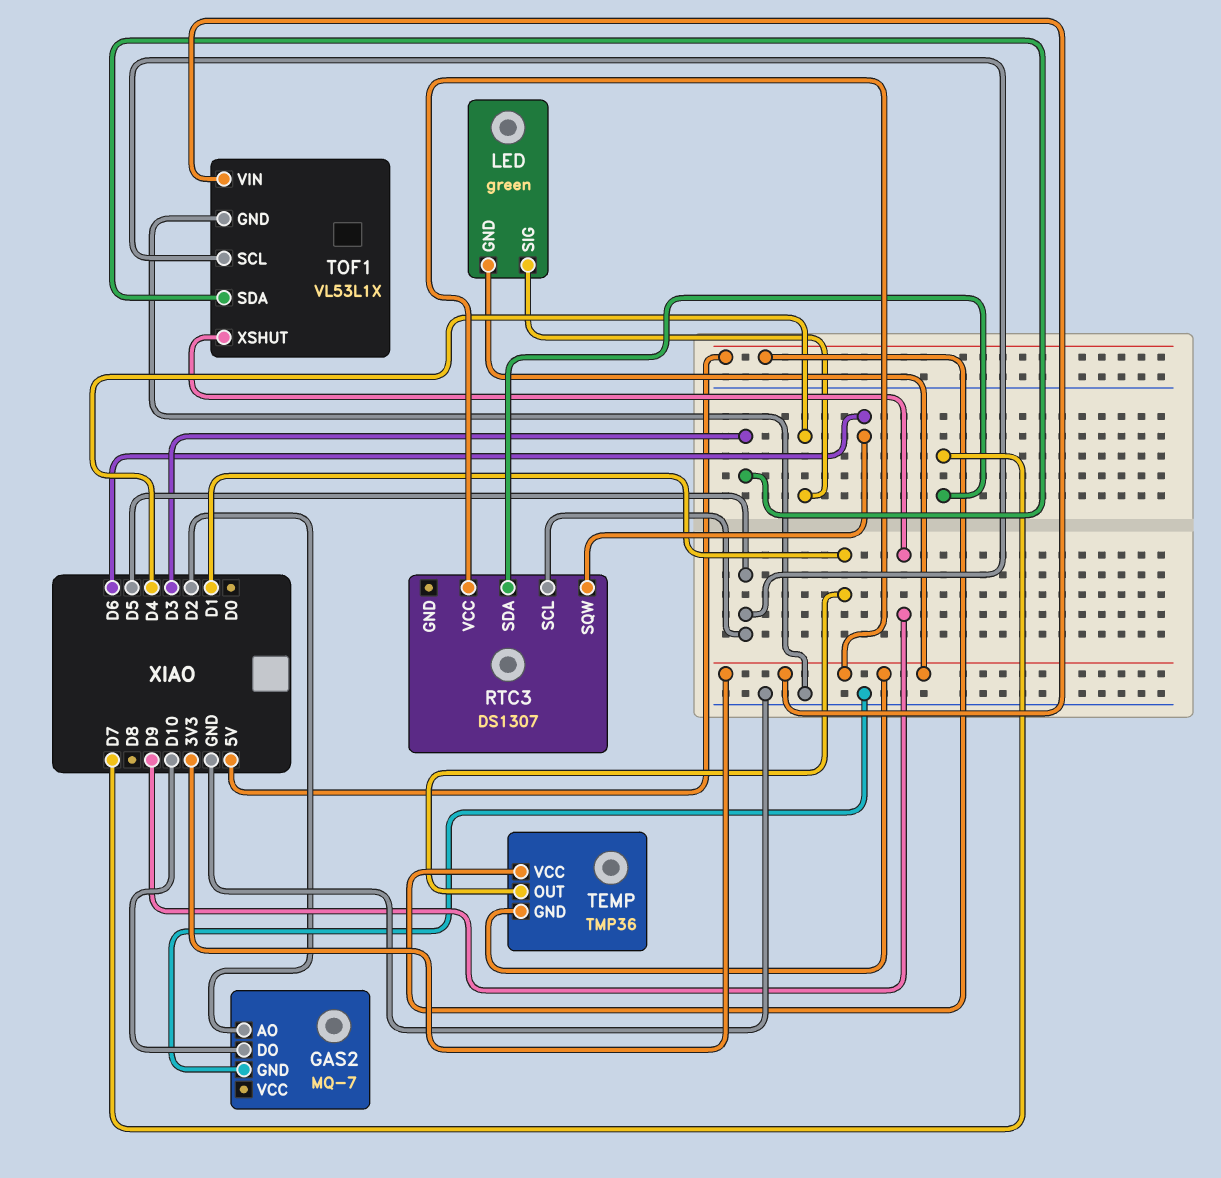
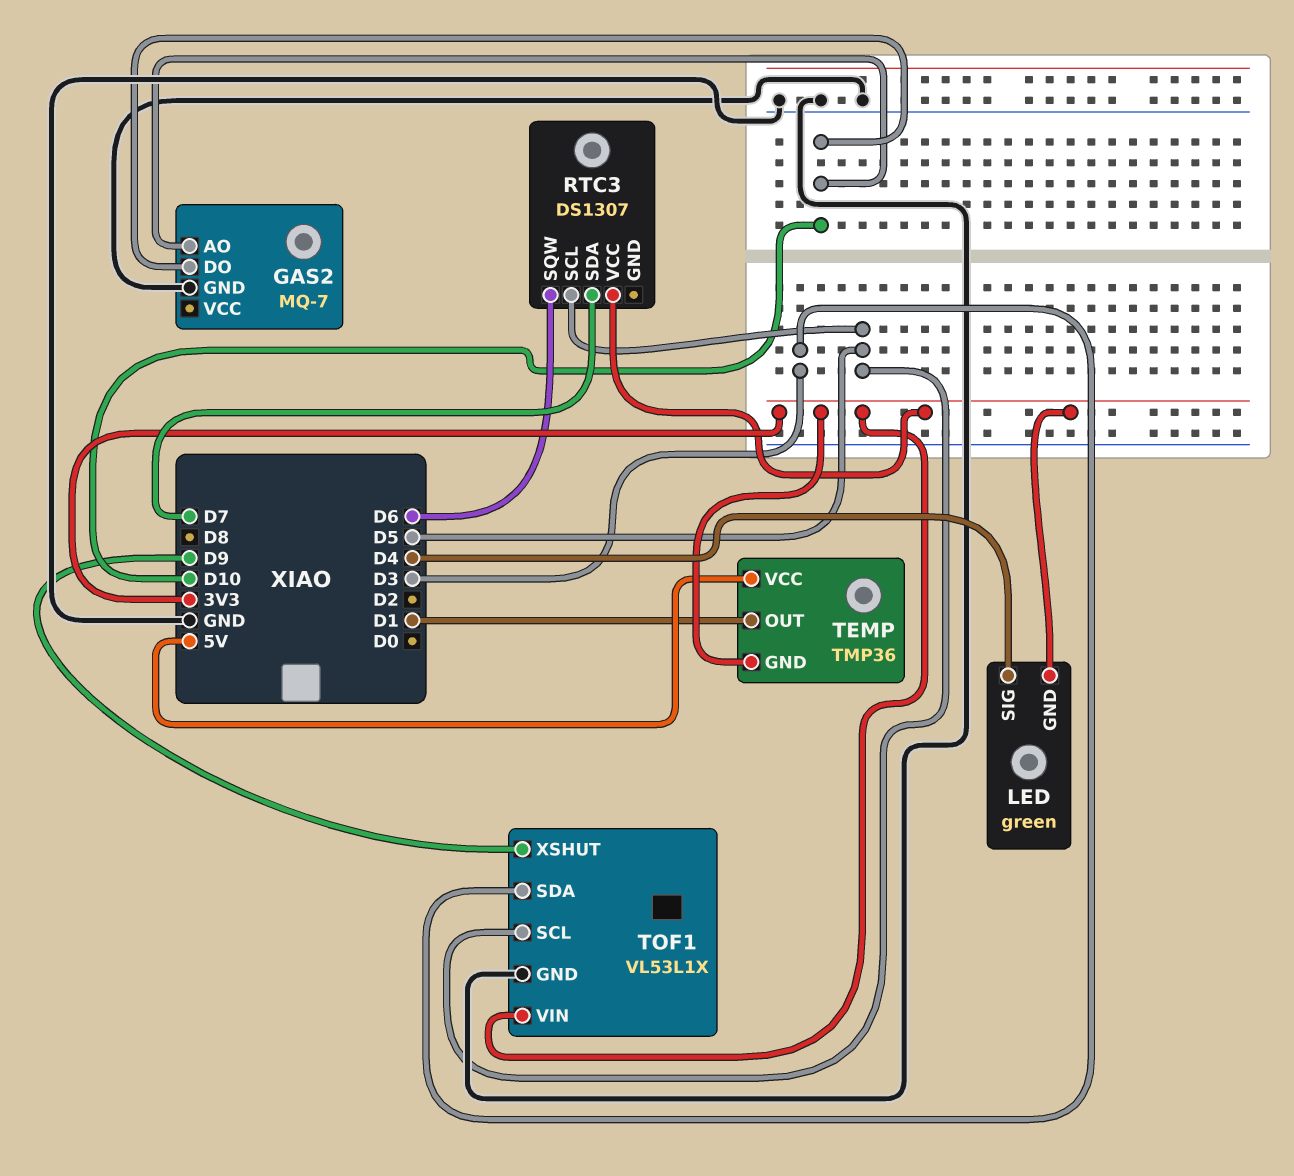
GAS2 pin AO: D2 -> D10

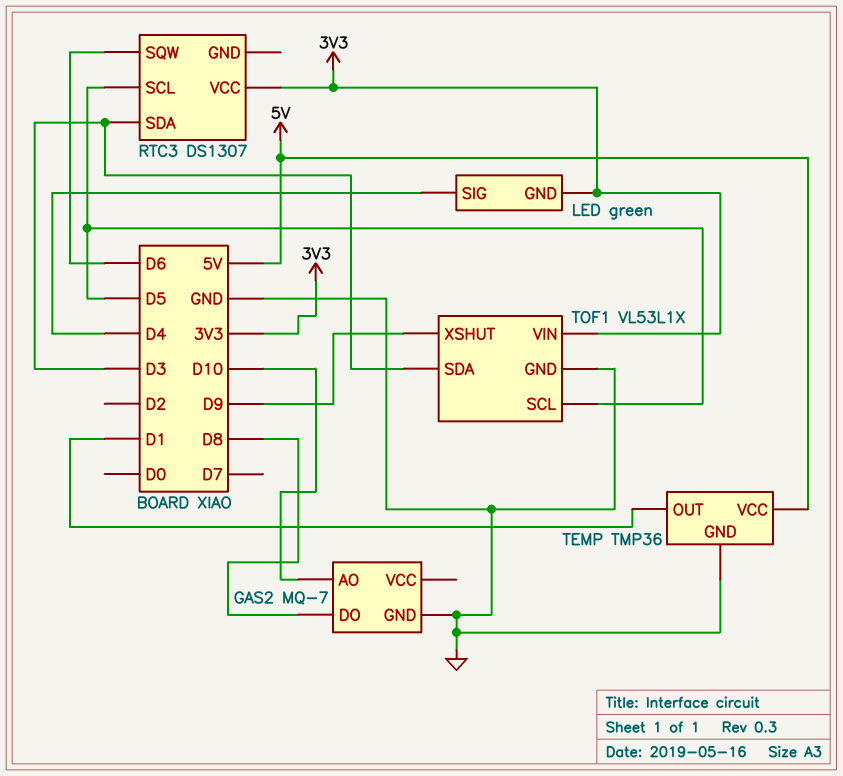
GAS2 pin DO: D10 -> D8
RTC3 pin SDA: D7 -> D3
TEMP pin GND: 3V3 -> GND

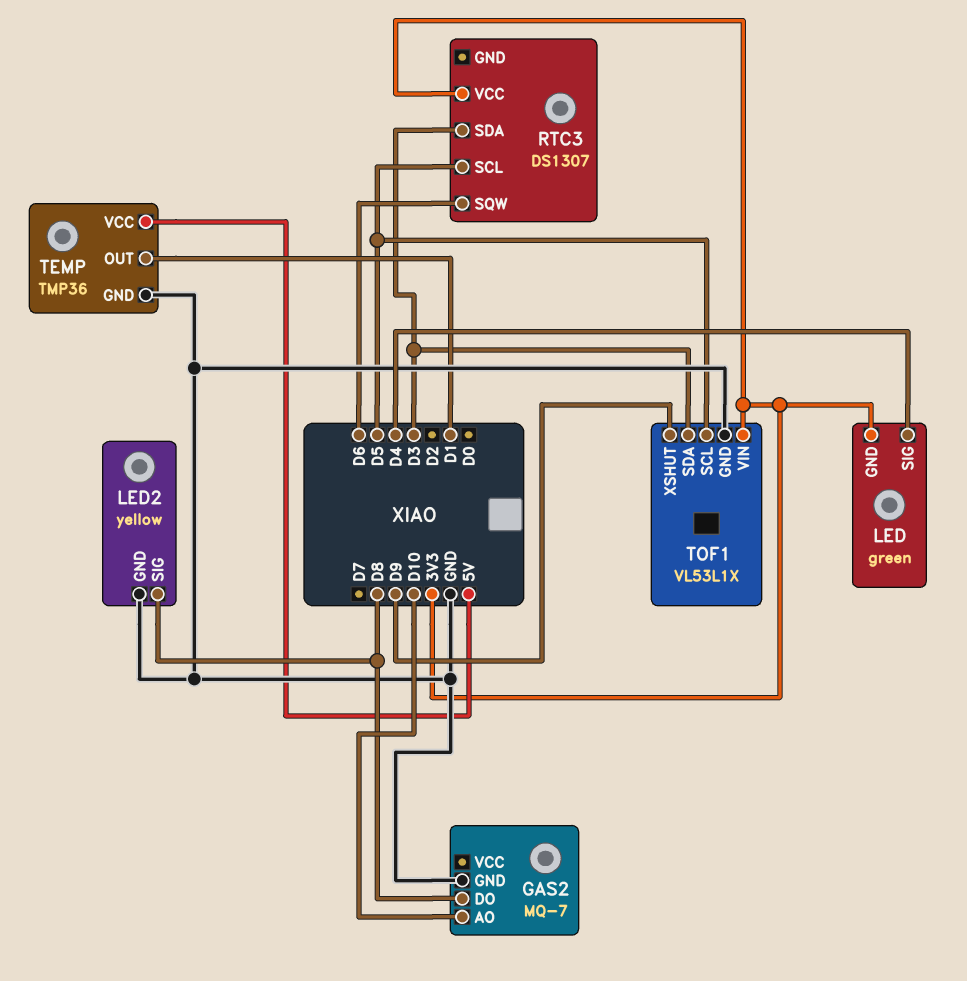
LED2: none -> yellow
LED2 pin GND: none -> GND
LED2 pin SIG: none -> D8

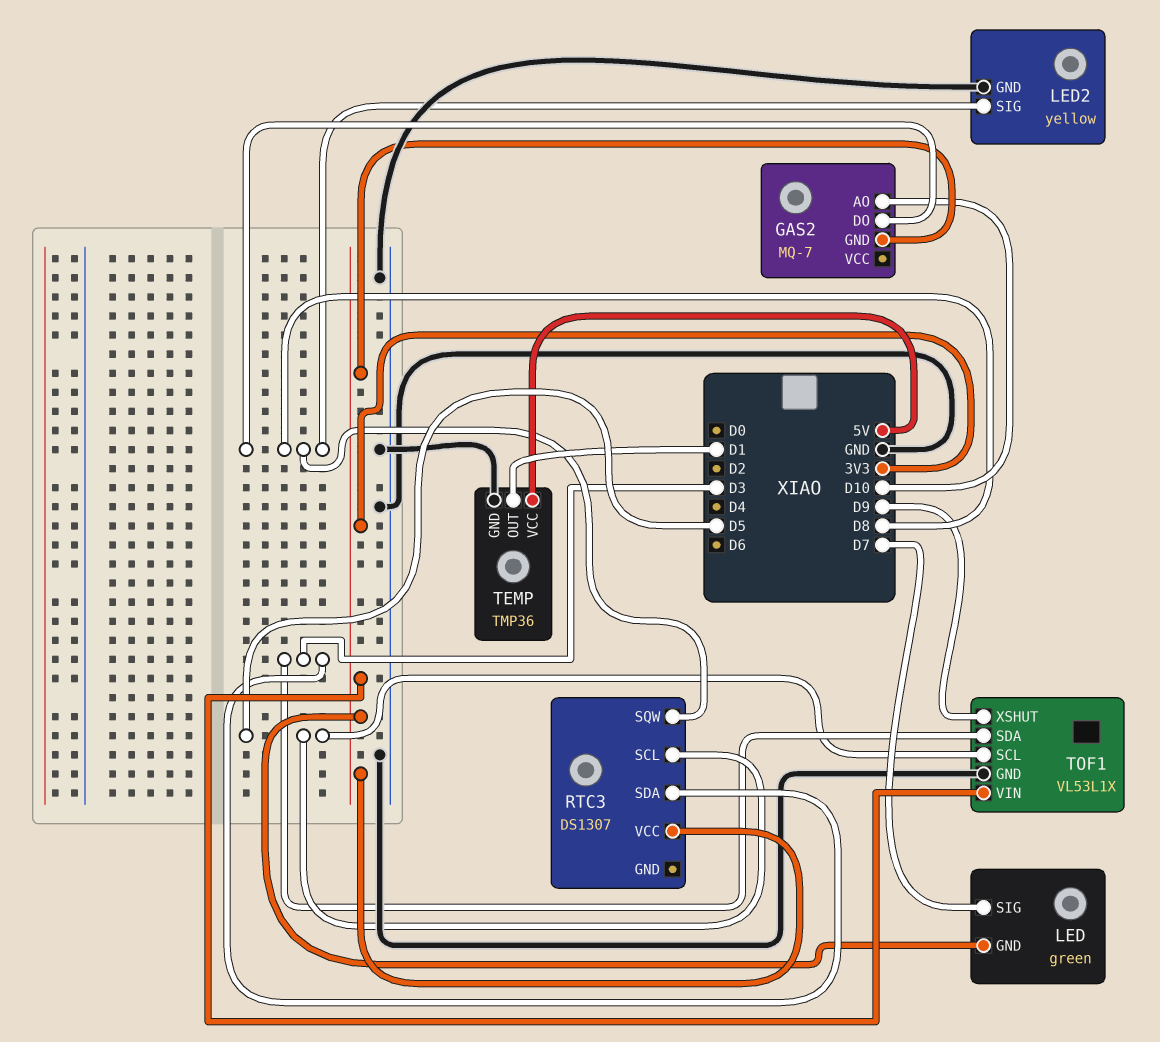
GAS2 pin GND: GND -> 3V3
LED pin SIG: D4 -> D7
RTC3 pin SQW: D6 -> D8

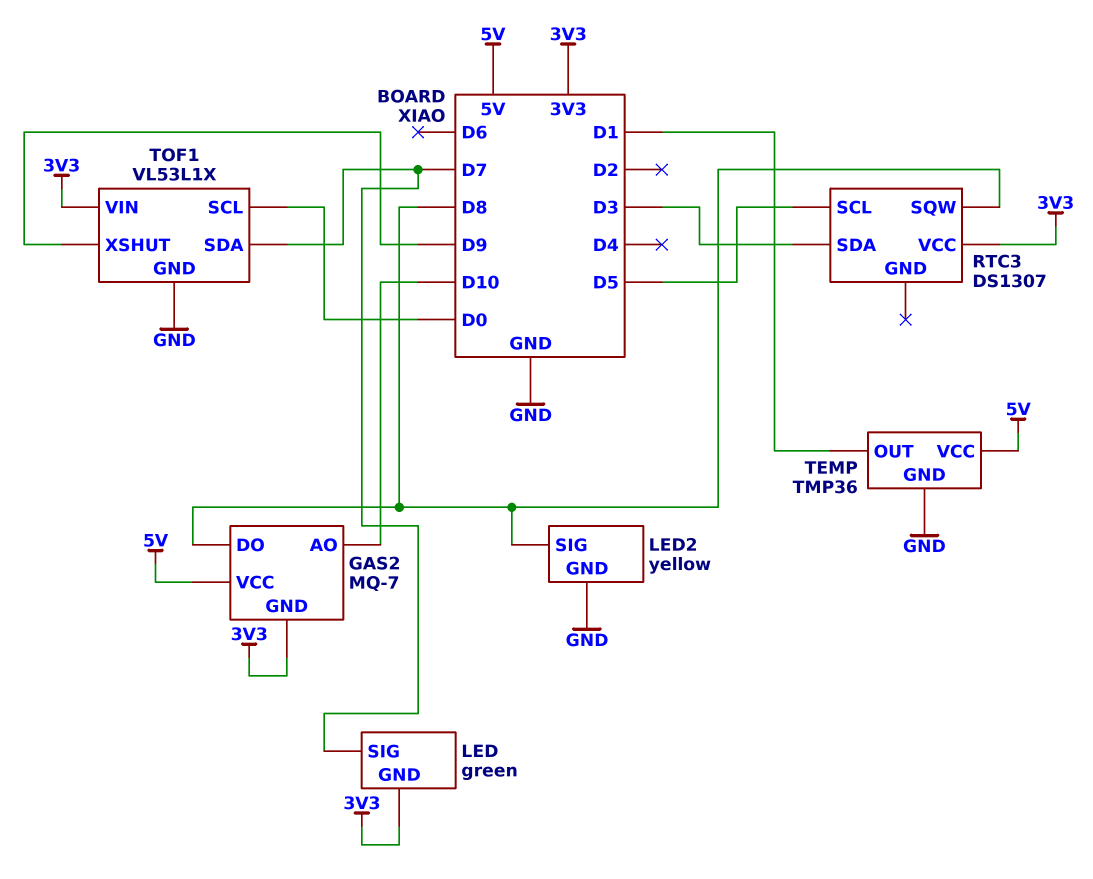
GAS2 pin VCC: none -> 5V
TOF1 pin SCL: D5 -> D0
TOF1 pin SDA: D3 -> D7

